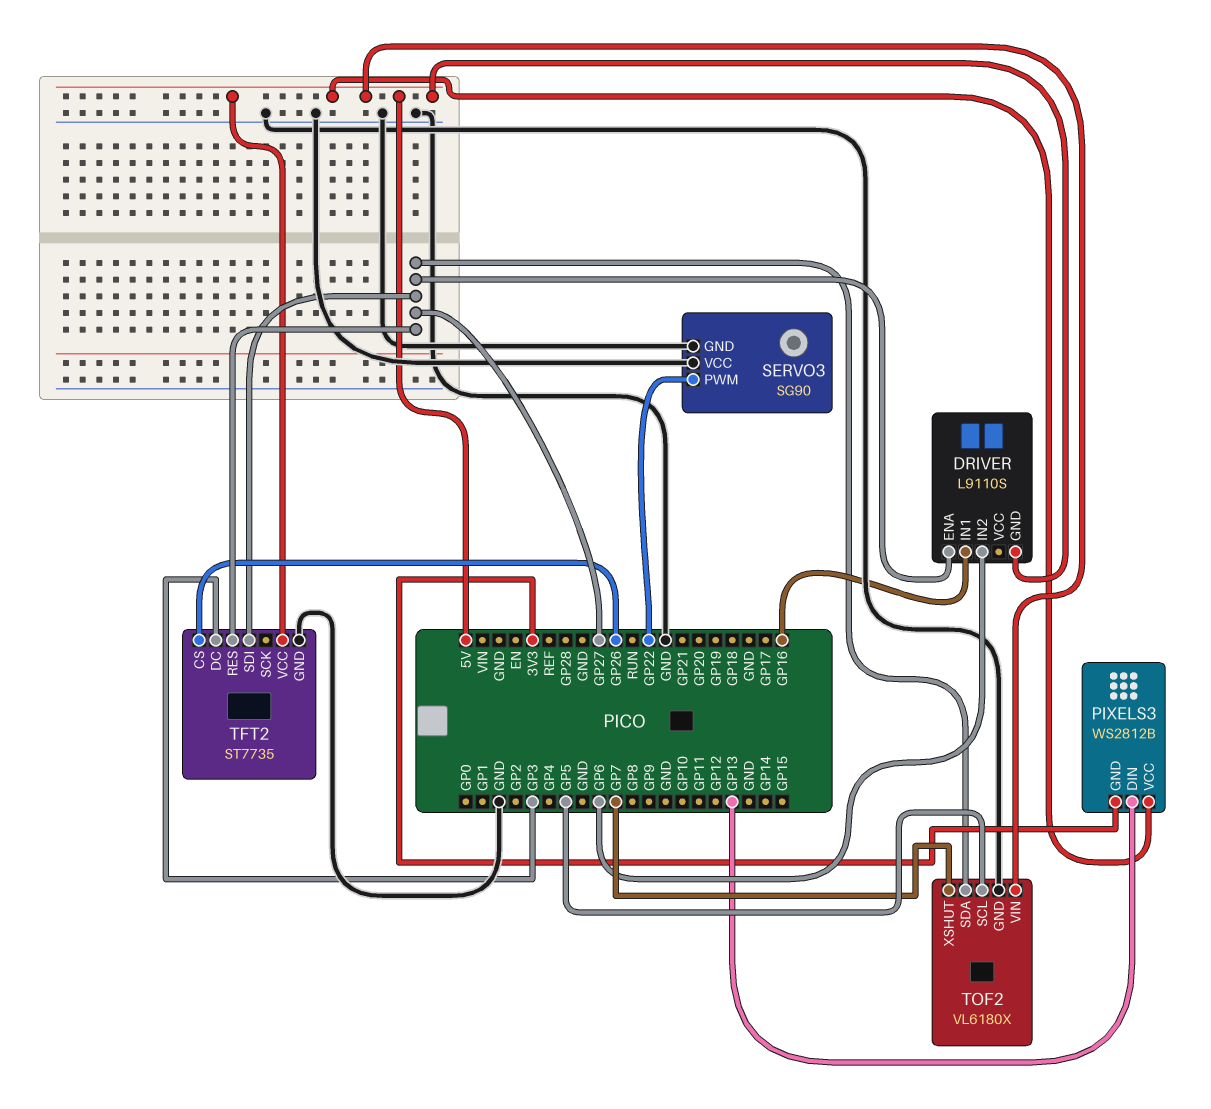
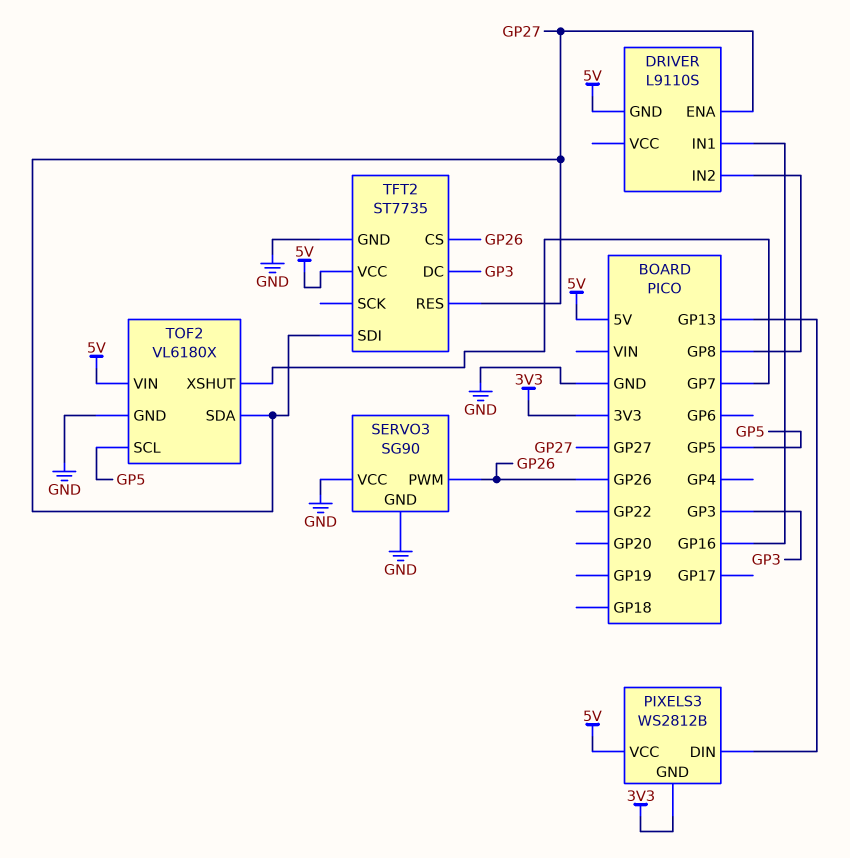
DRIVER pin IN2: GP6 -> GP8
SERVO3 pin PWM: GP22 -> GP26

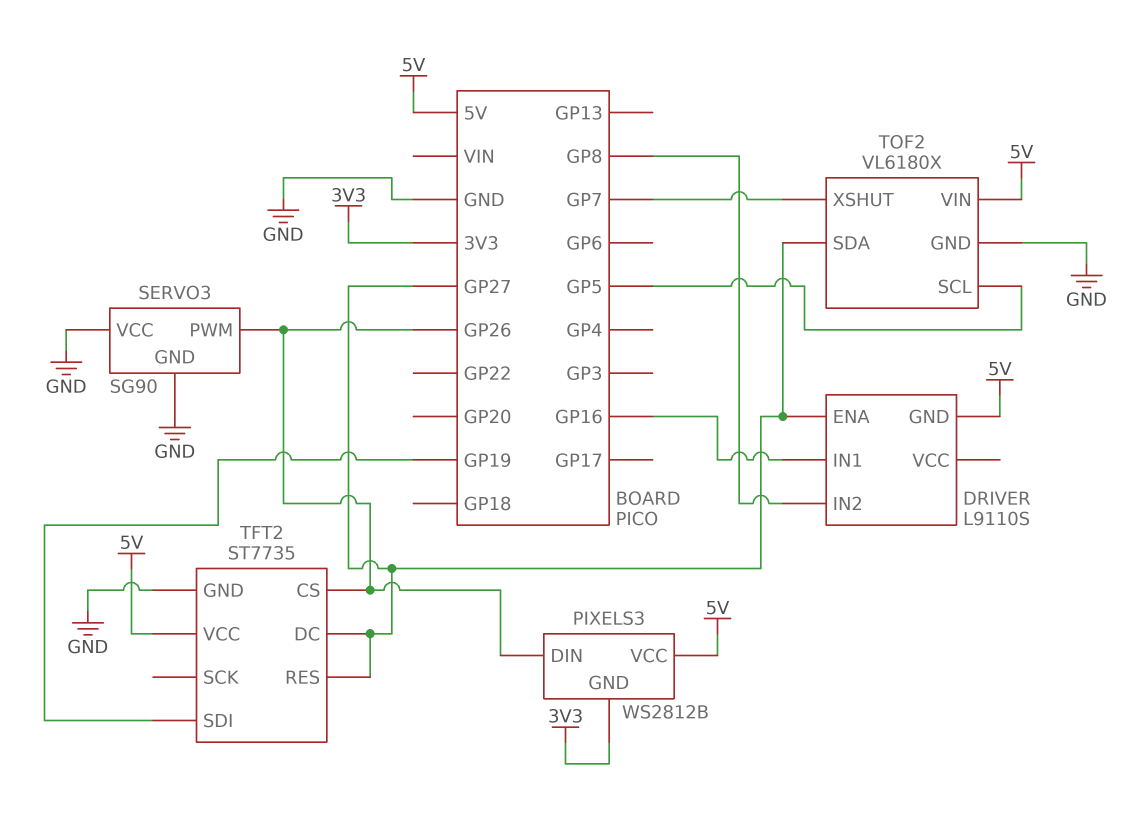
PIXELS3 pin DIN: GP13 -> GP26
TFT2 pin DC: GP3 -> GP27
TFT2 pin SDI: GP27 -> GP19

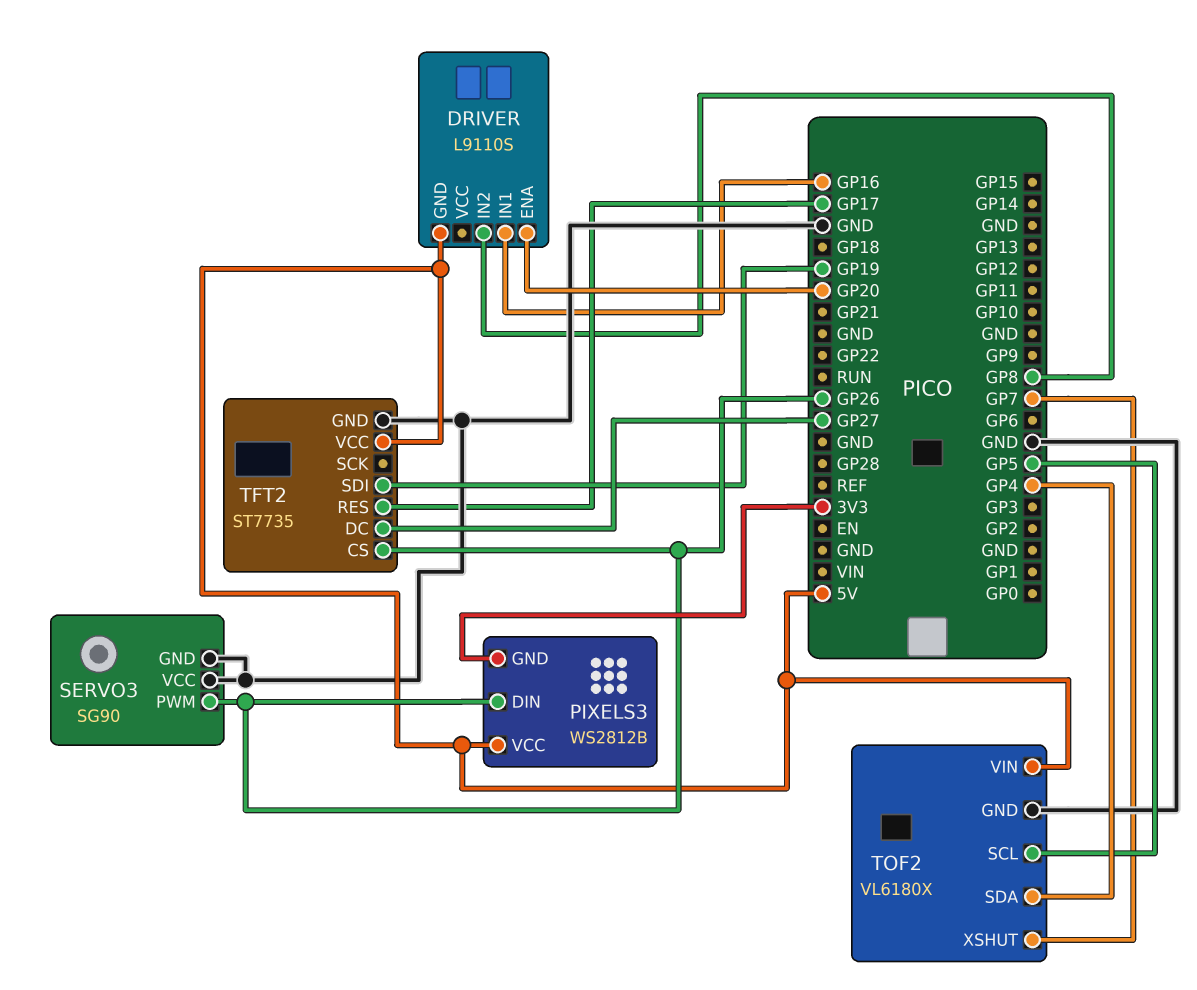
DRIVER pin ENA: GP27 -> GP20
TFT2 pin RES: GP27 -> GP17
TOF2 pin SDA: GP27 -> GP4

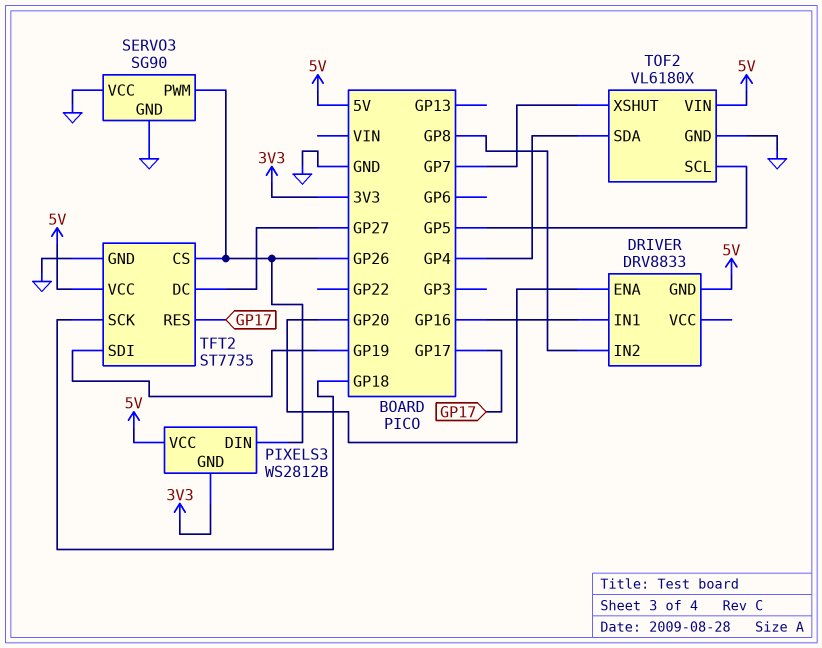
DRIVER: L9110S -> DRV8833
TFT2 pin SCK: none -> GP18

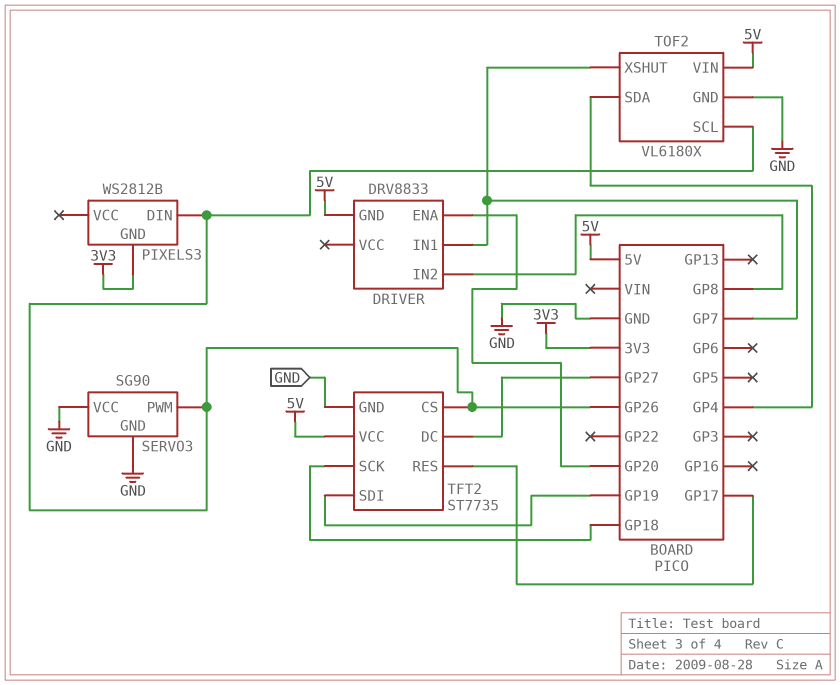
DRIVER pin IN1: GP16 -> GP7
PIXELS3 pin VCC: 5V -> none
TOF2 pin SCL: GP5 -> GP26

